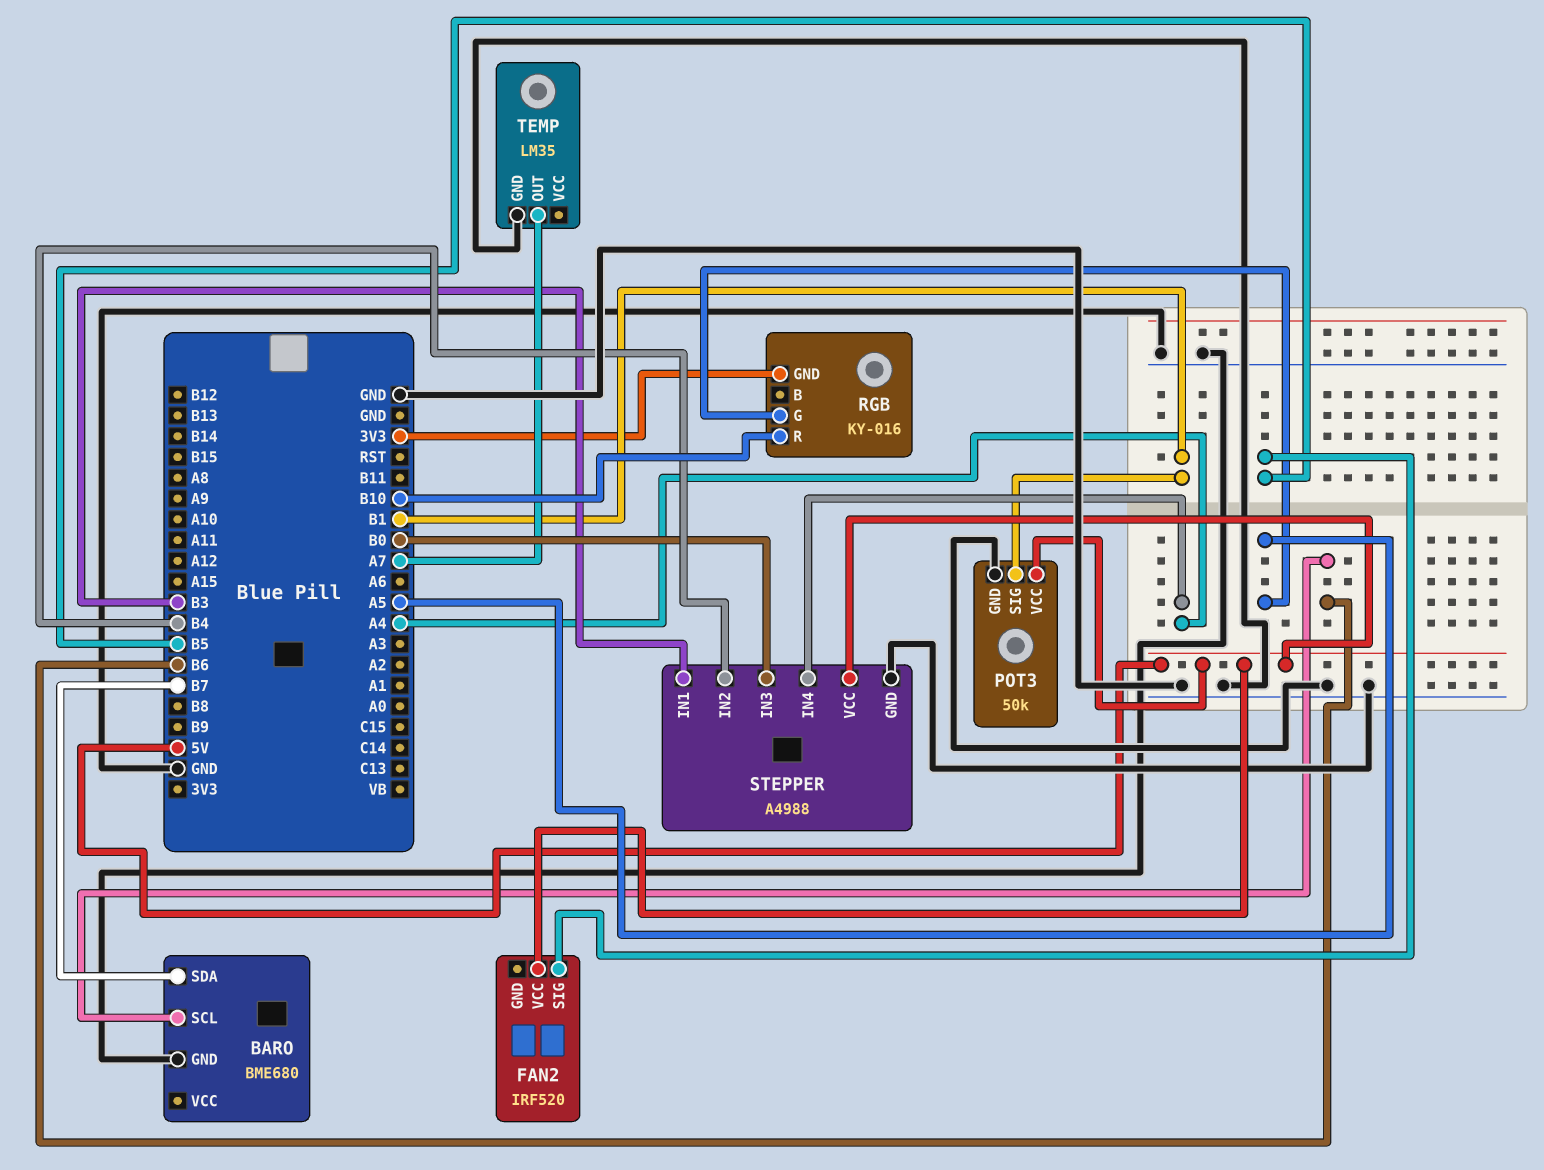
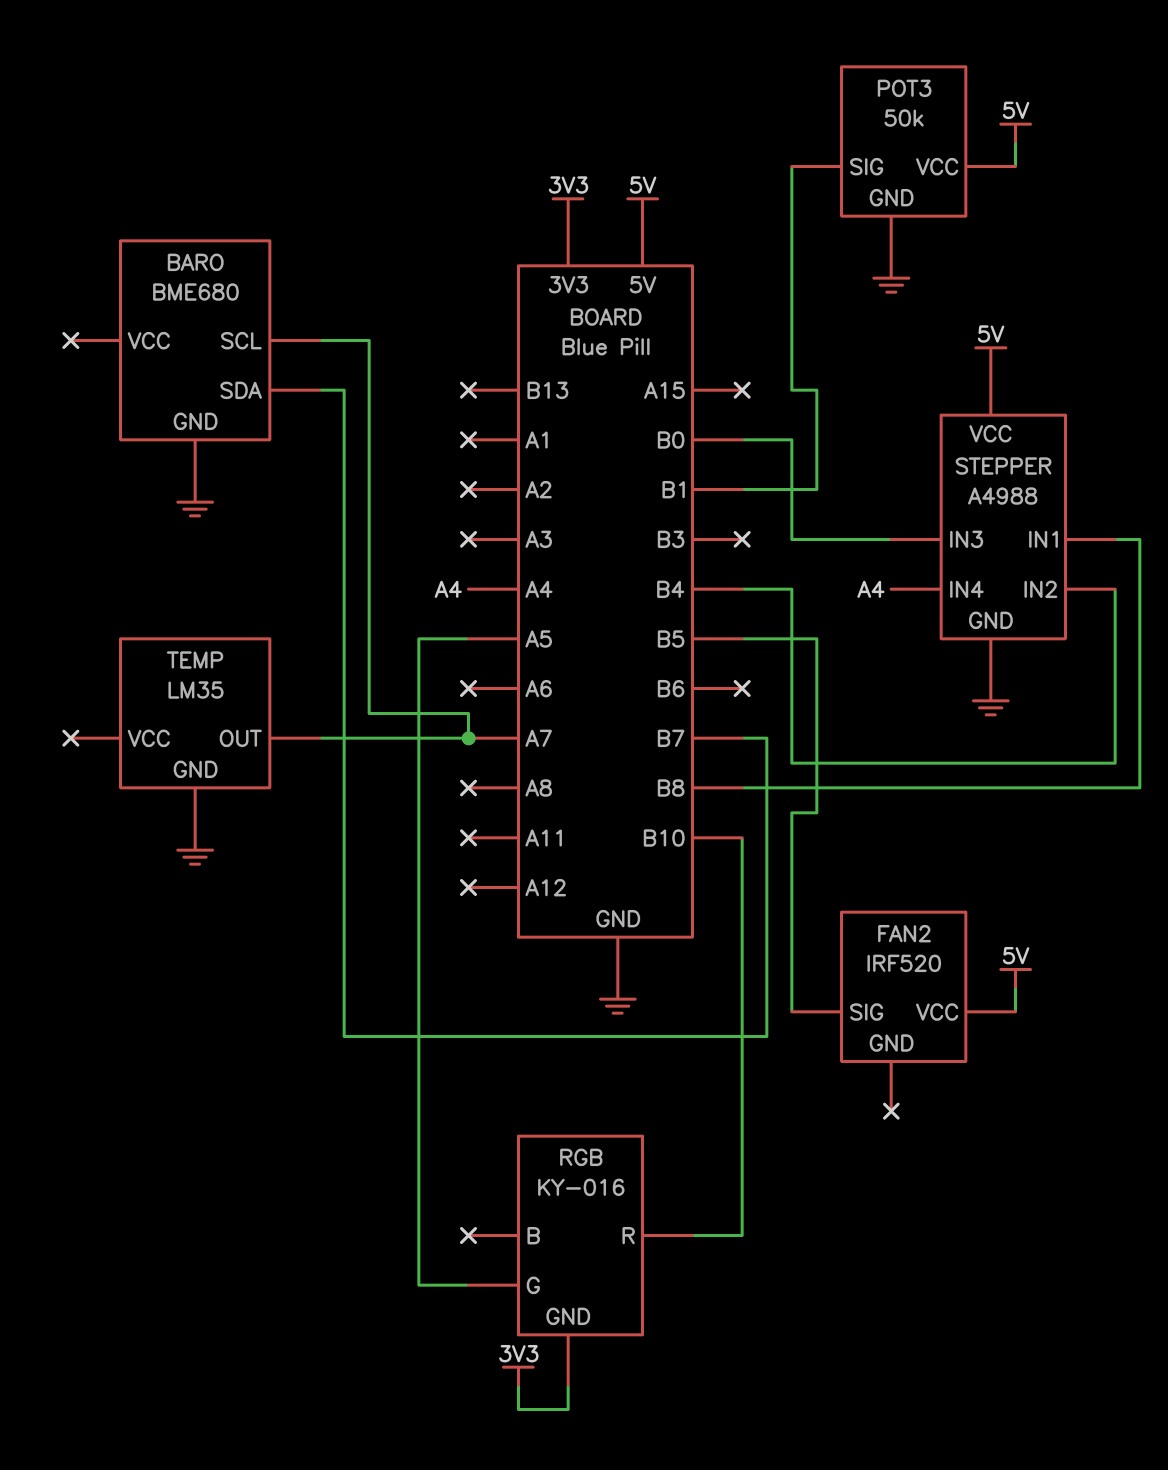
BARO pin SCL: B6 -> A7
STEPPER pin IN1: B3 -> B8

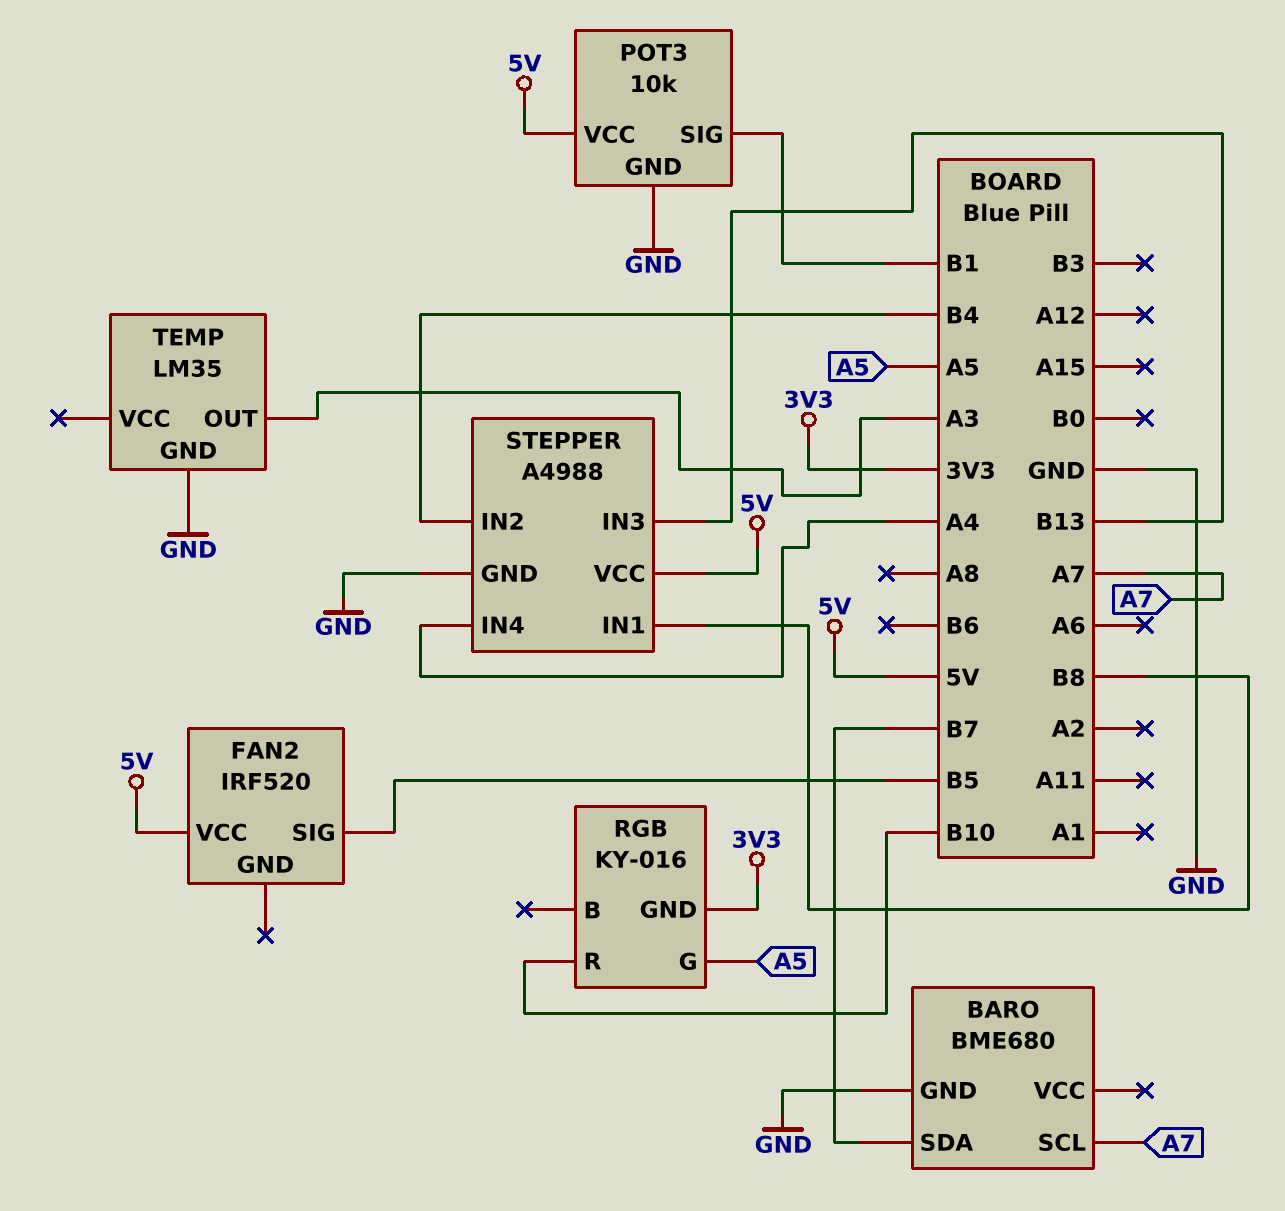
POT3: 50k -> 10k
STEPPER pin IN3: B0 -> B13
TEMP pin OUT: A7 -> A3

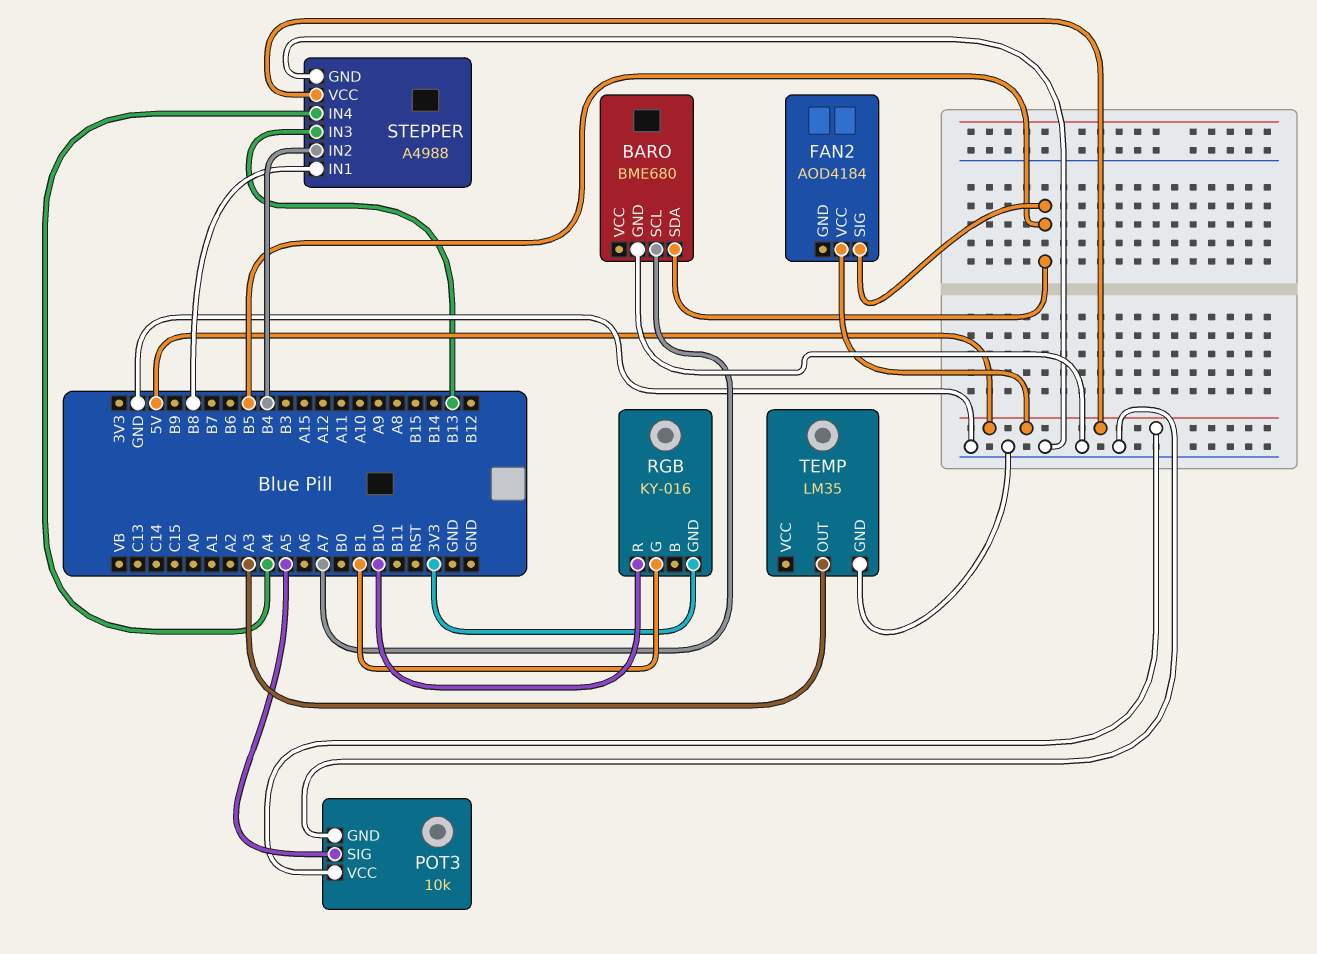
BARO pin SDA: B7 -> B5
FAN2: IRF520 -> AOD4184
POT3 pin SIG: B1 -> A5
RGB pin G: A5 -> B1

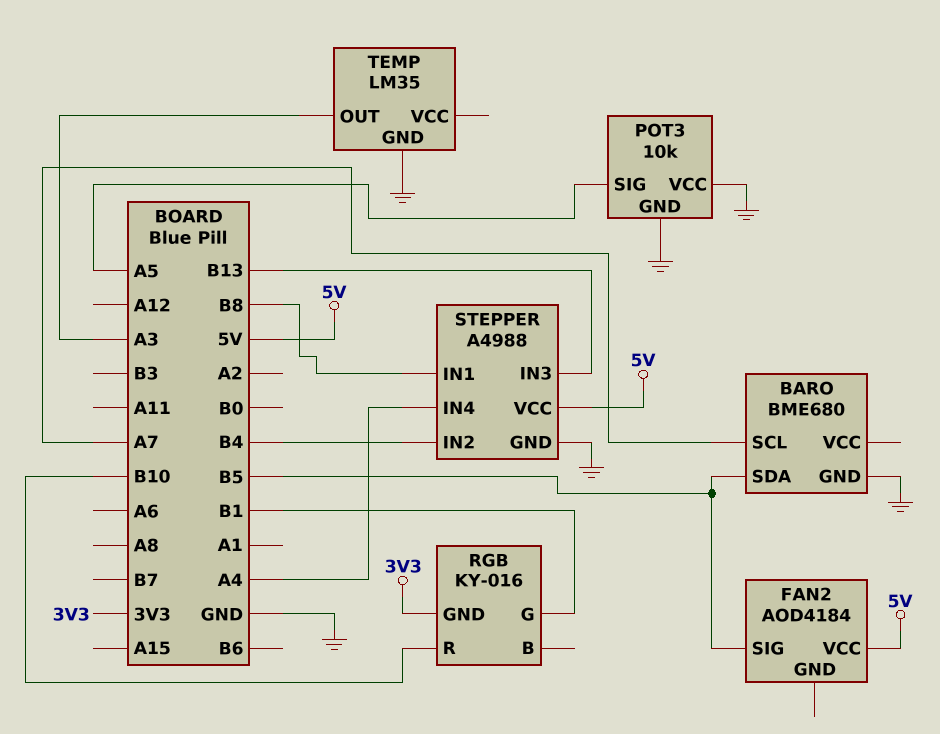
POT3 pin VCC: 5V -> GND

